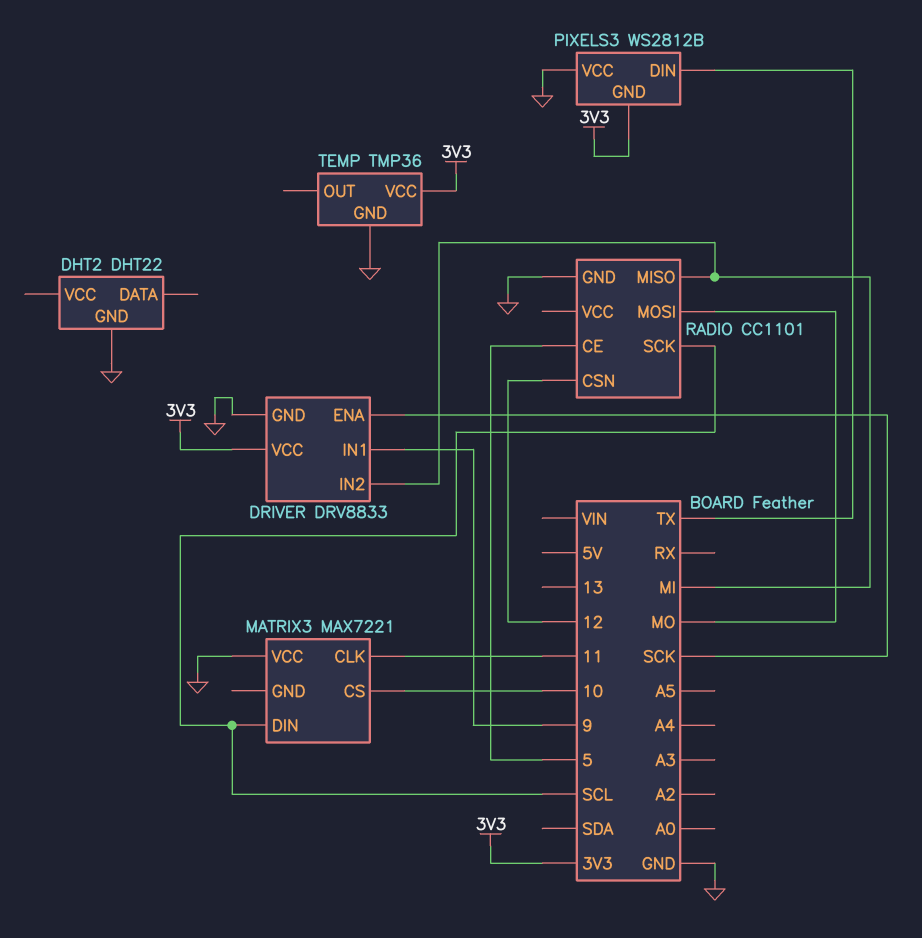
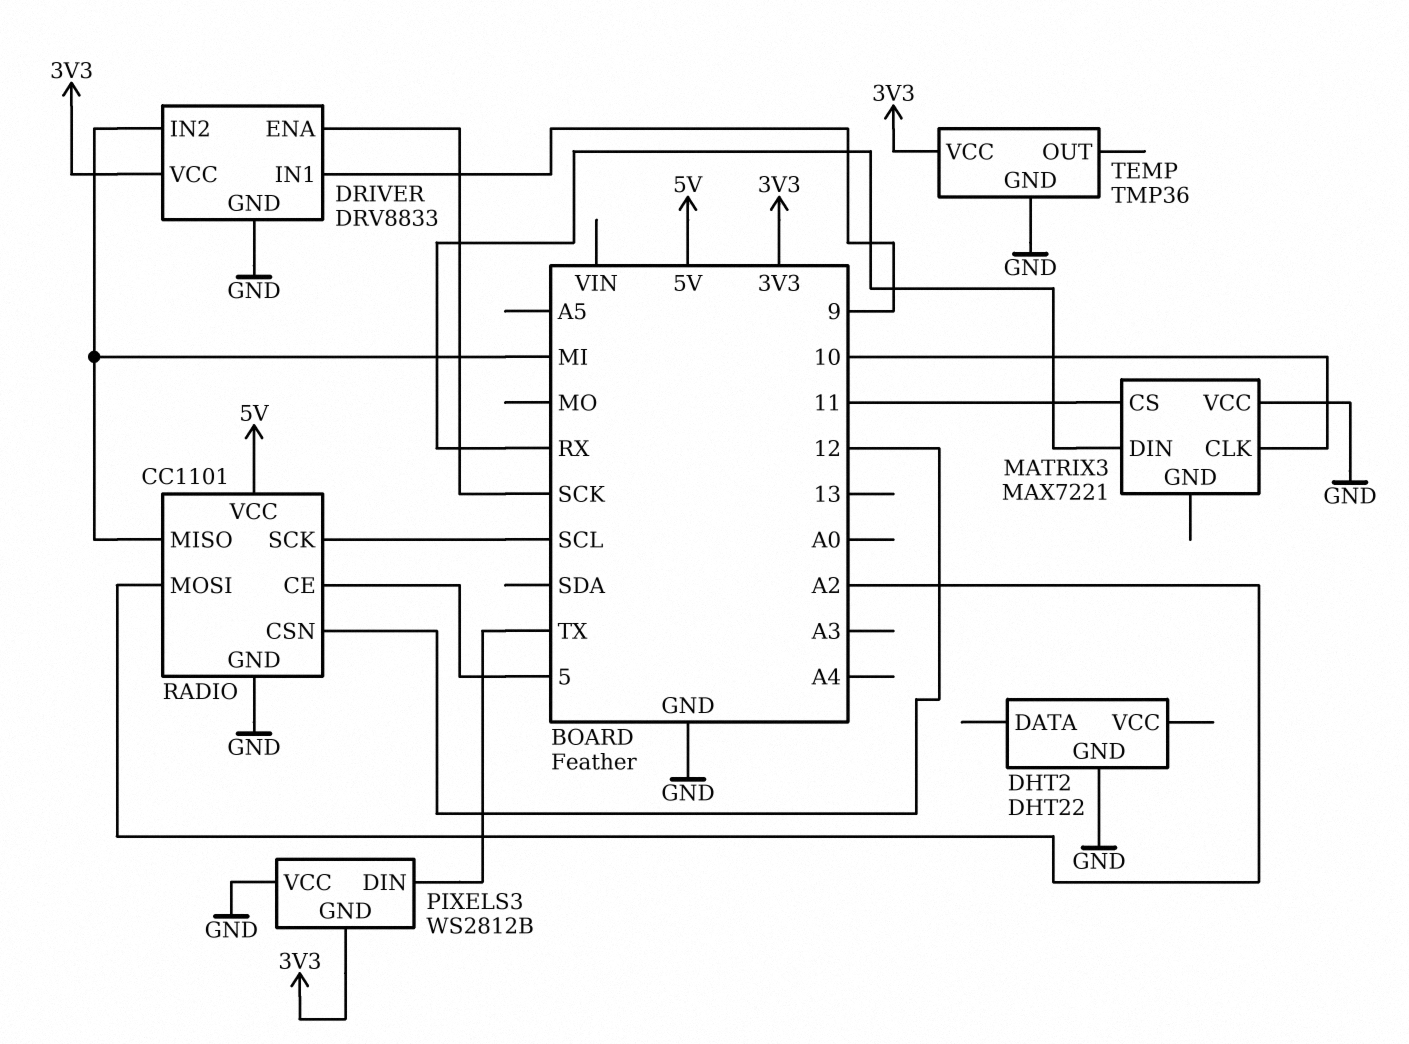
MATRIX3 pin CLK: 11 -> 10
MATRIX3 pin CS: 10 -> 11
MATRIX3 pin DIN: SCL -> RX
RADIO pin MOSI: MO -> A2
RADIO pin VCC: none -> 5V

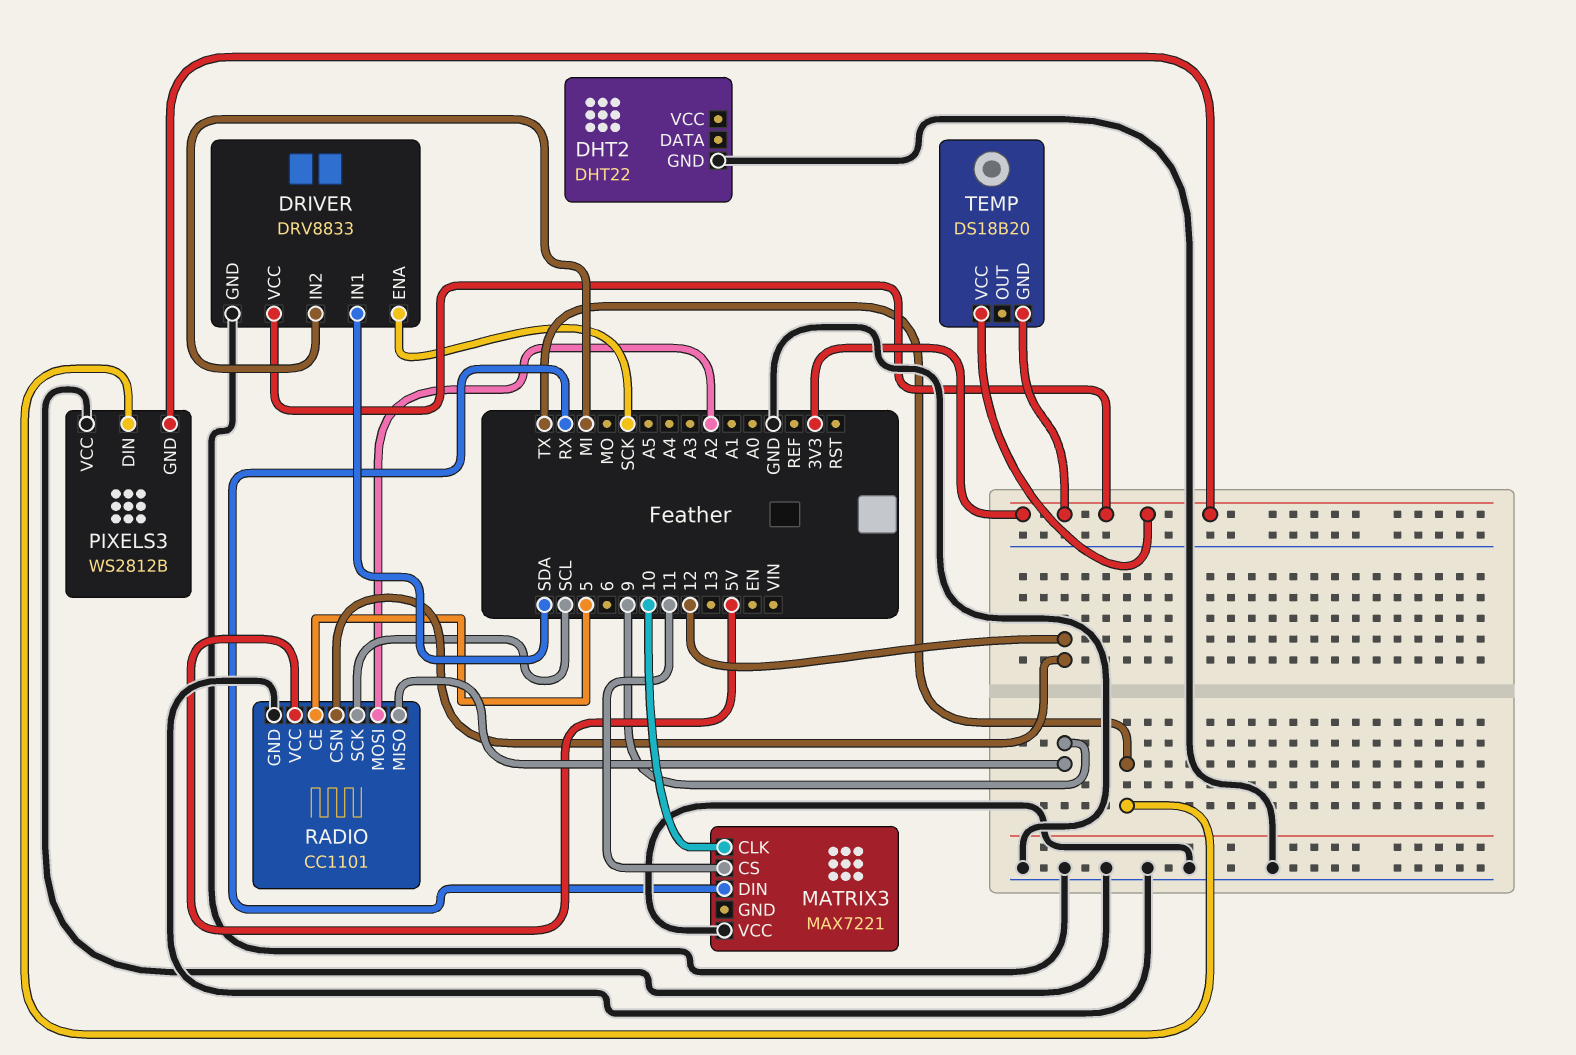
DRIVER pin IN1: 9 -> SDA
RADIO pin MISO: MI -> 9
TEMP: TMP36 -> DS18B20
TEMP pin GND: GND -> 3V3

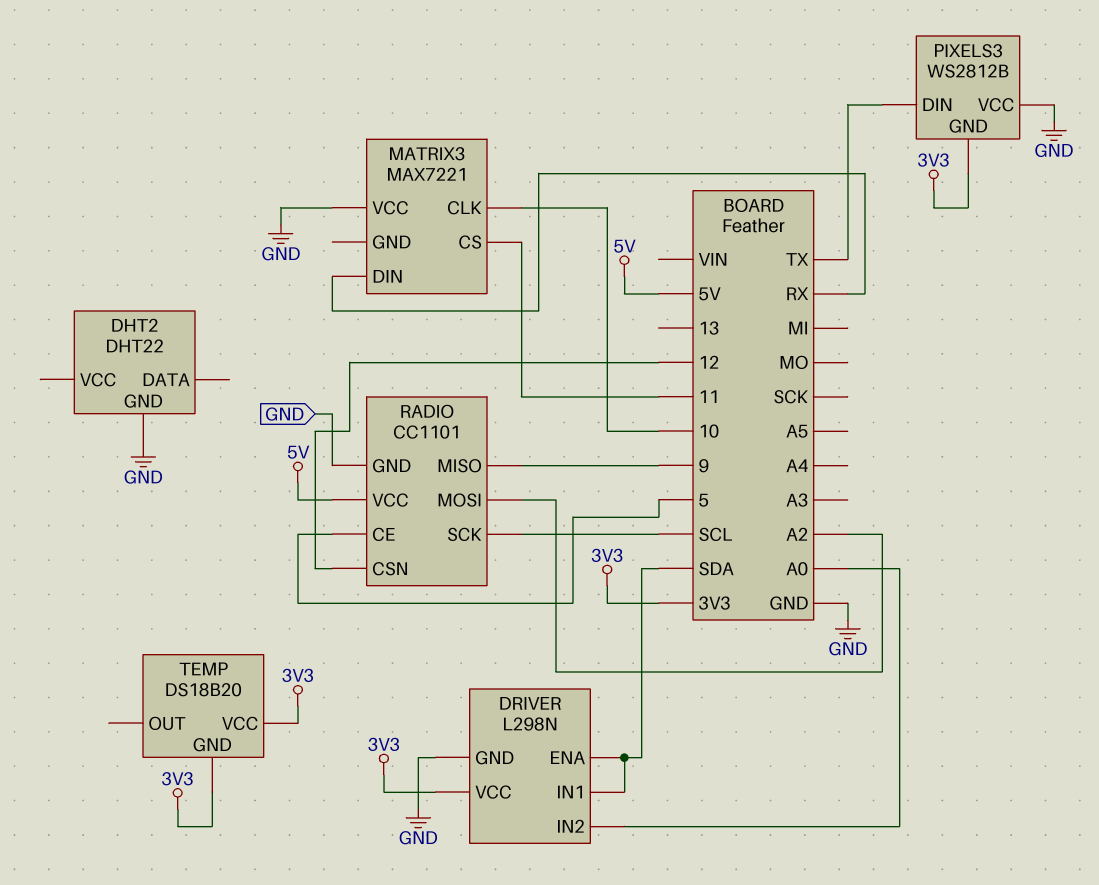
DRIVER: DRV8833 -> L298N
DRIVER pin ENA: SCK -> SDA
DRIVER pin IN2: MI -> A0

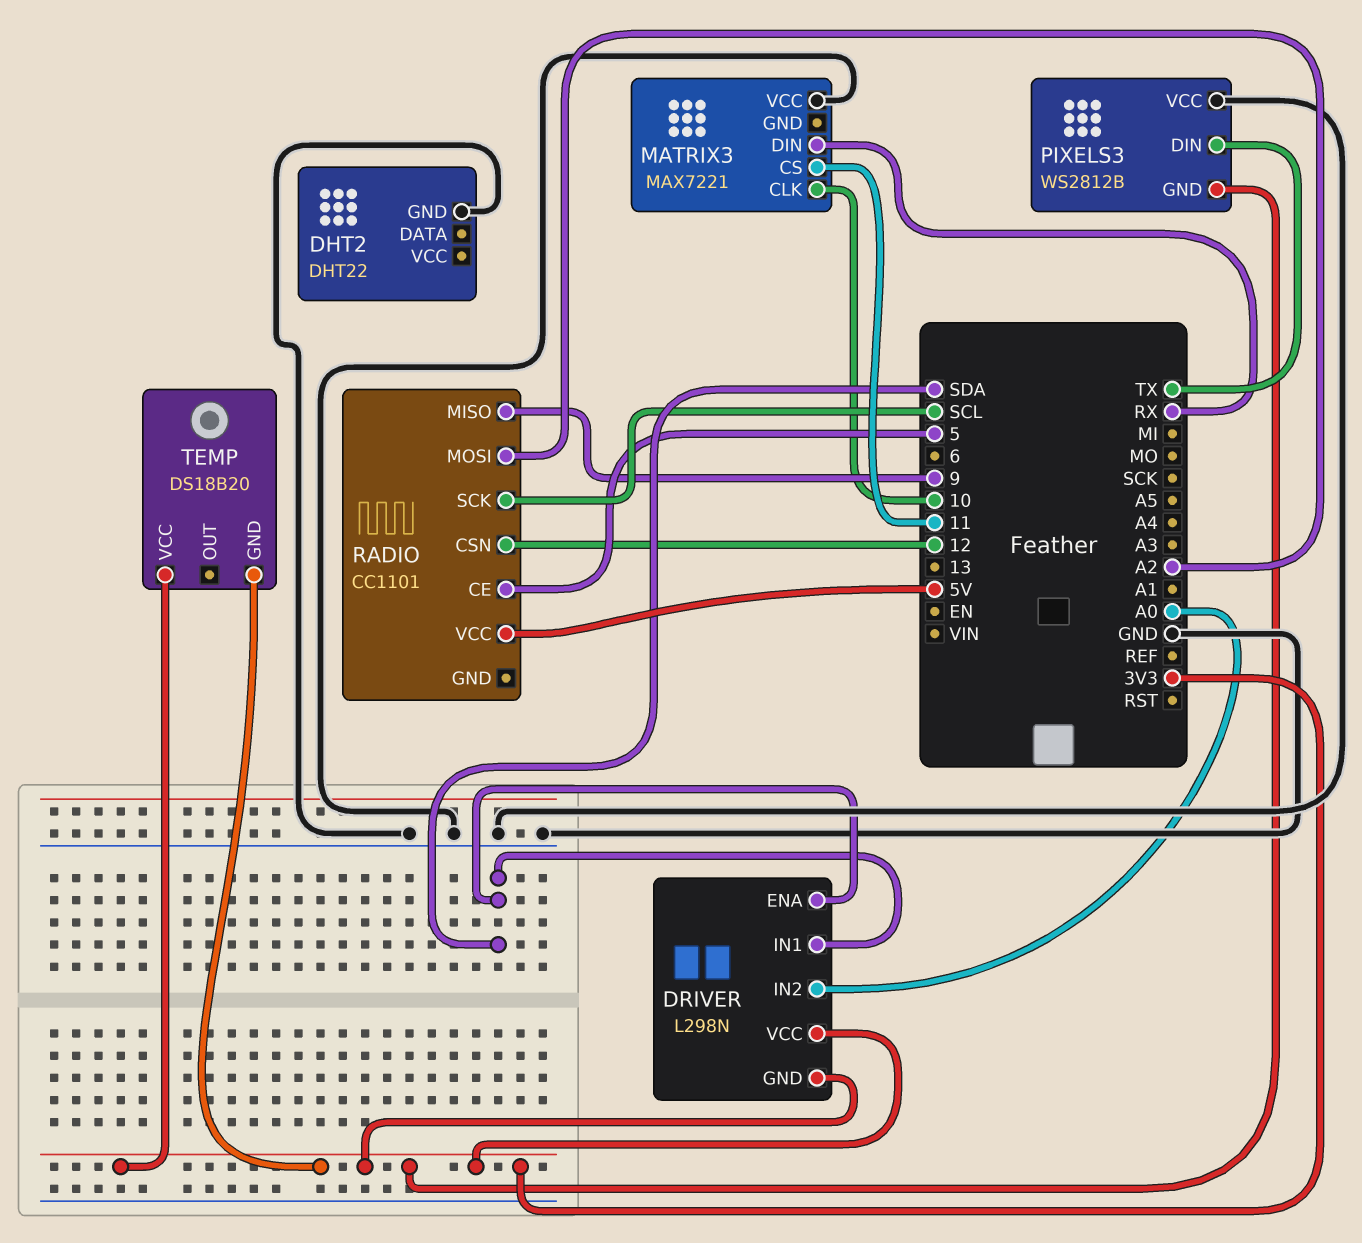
DRIVER pin GND: GND -> 3V3
RADIO pin GND: GND -> none

